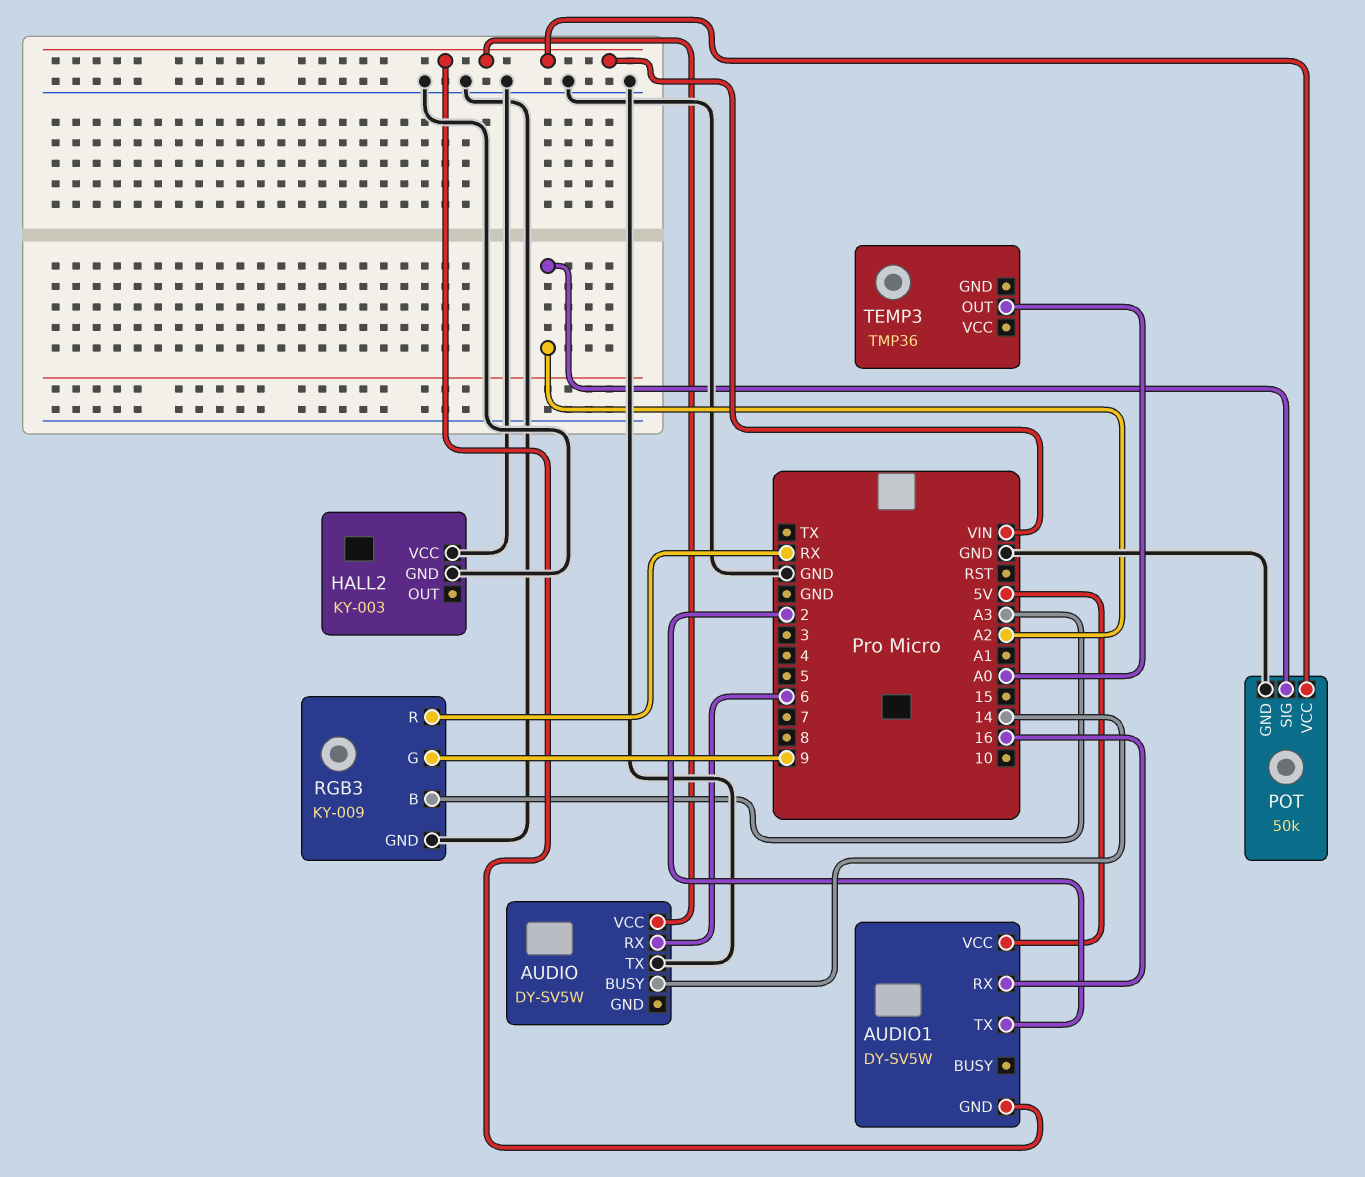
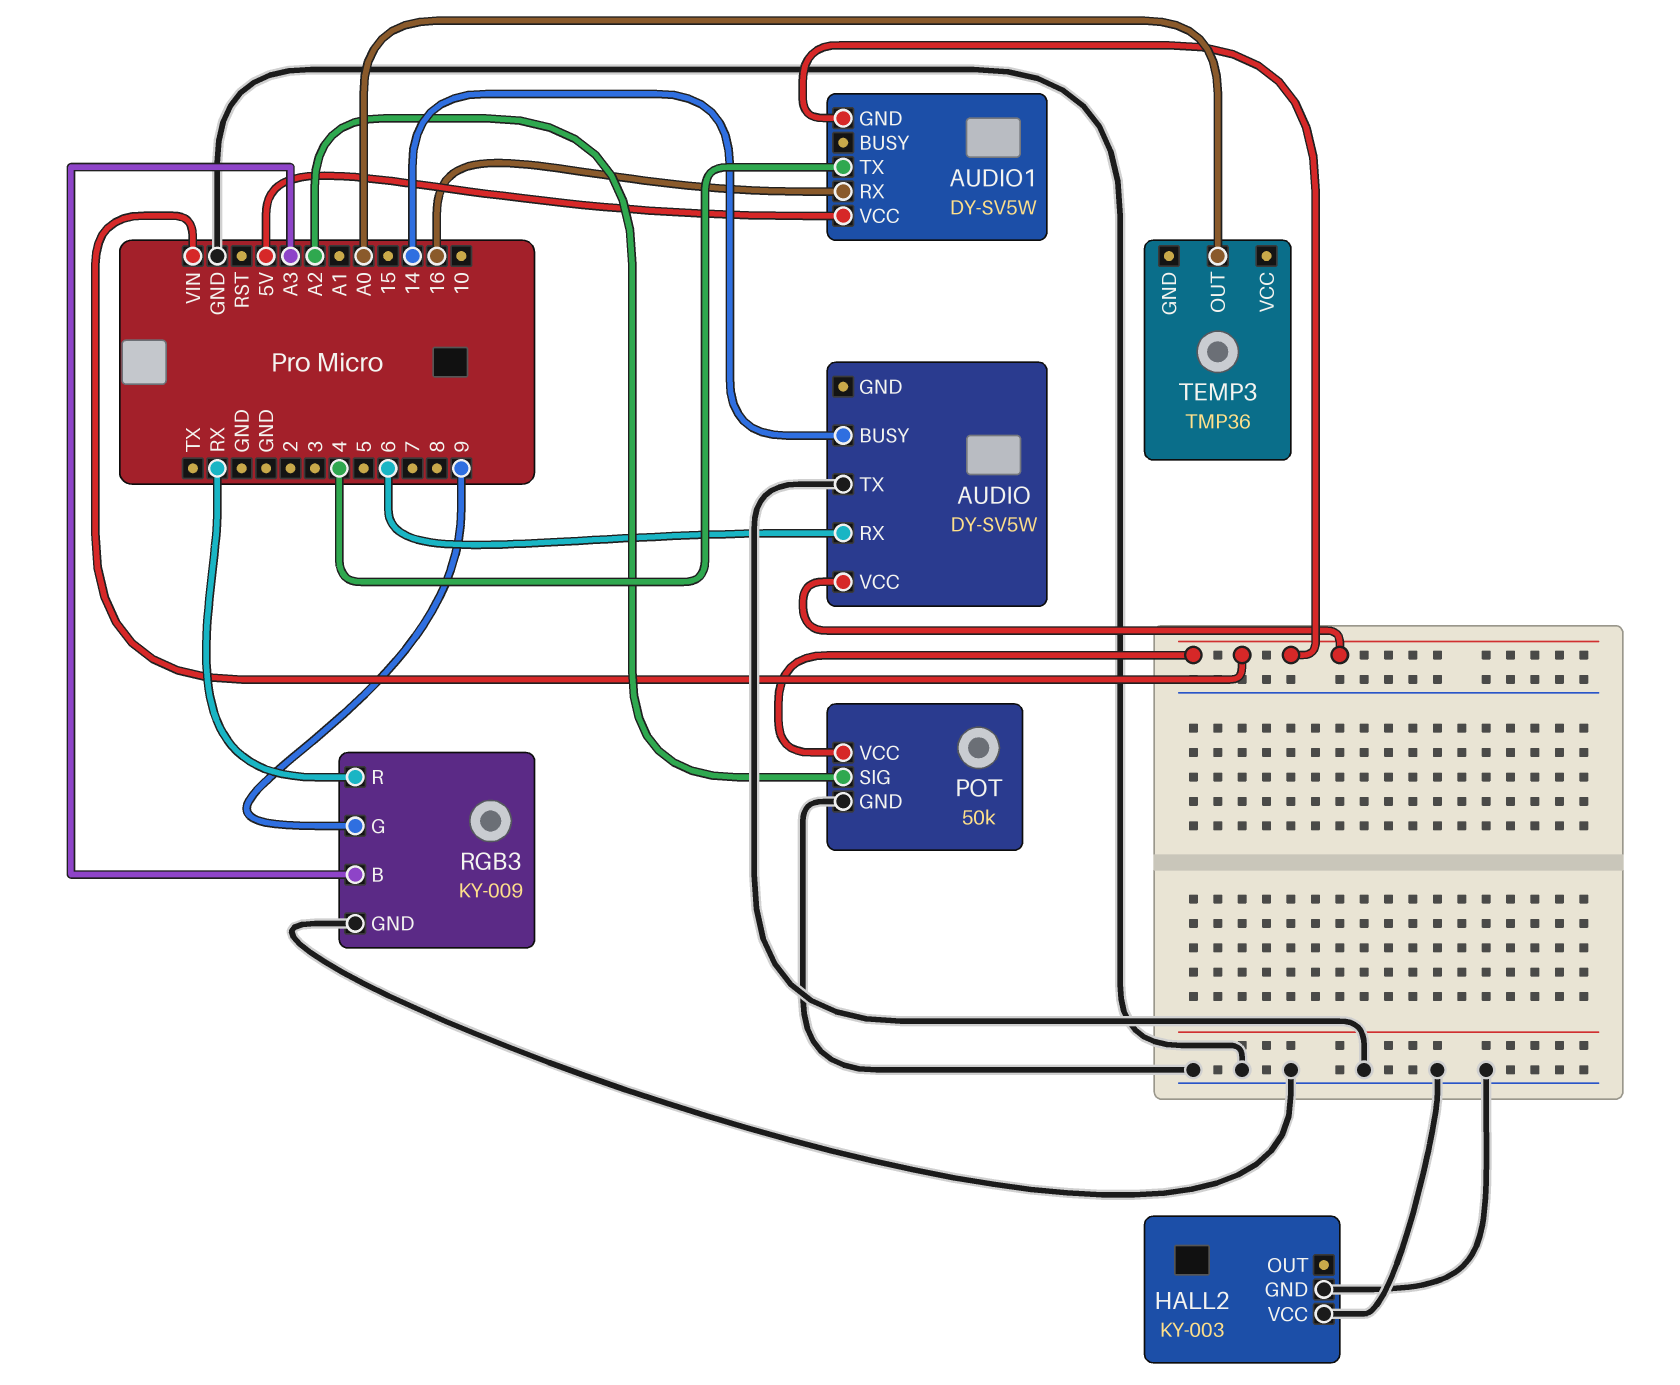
AUDIO1 pin TX: 2 -> 4

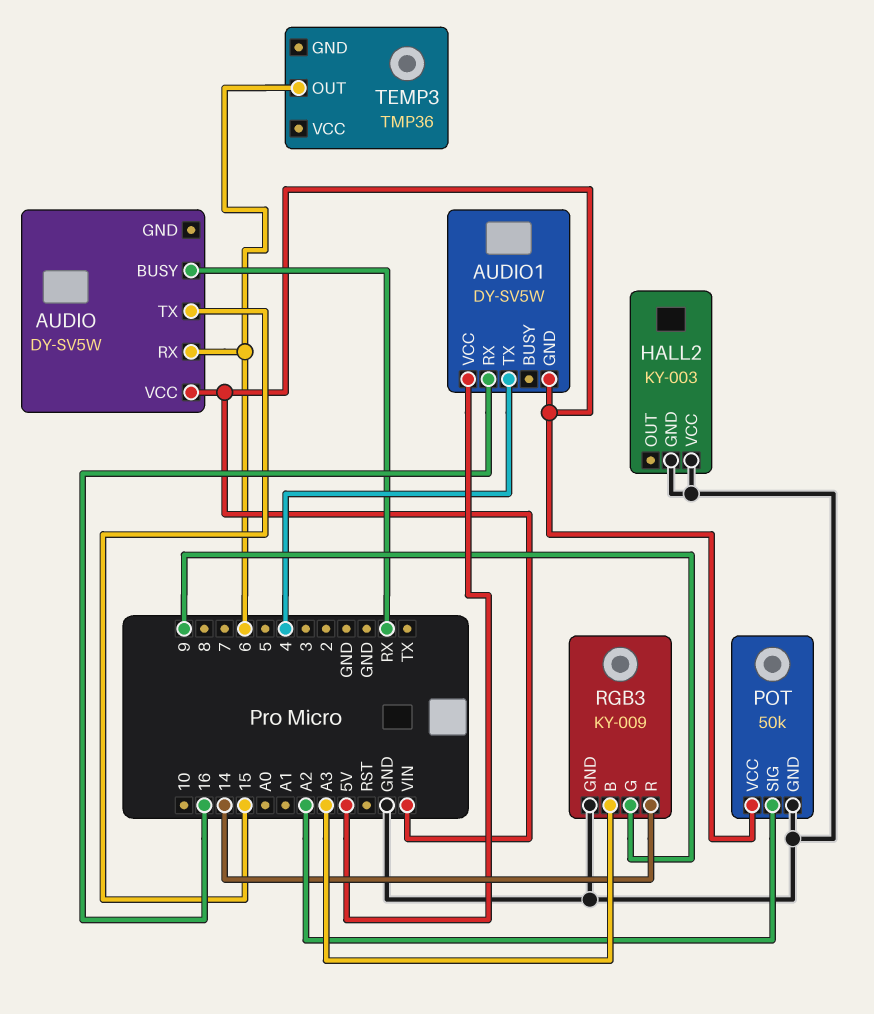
AUDIO pin BUSY: 14 -> RX
AUDIO pin TX: GND -> 15
RGB3 pin R: RX -> 14
TEMP3 pin OUT: A0 -> 6

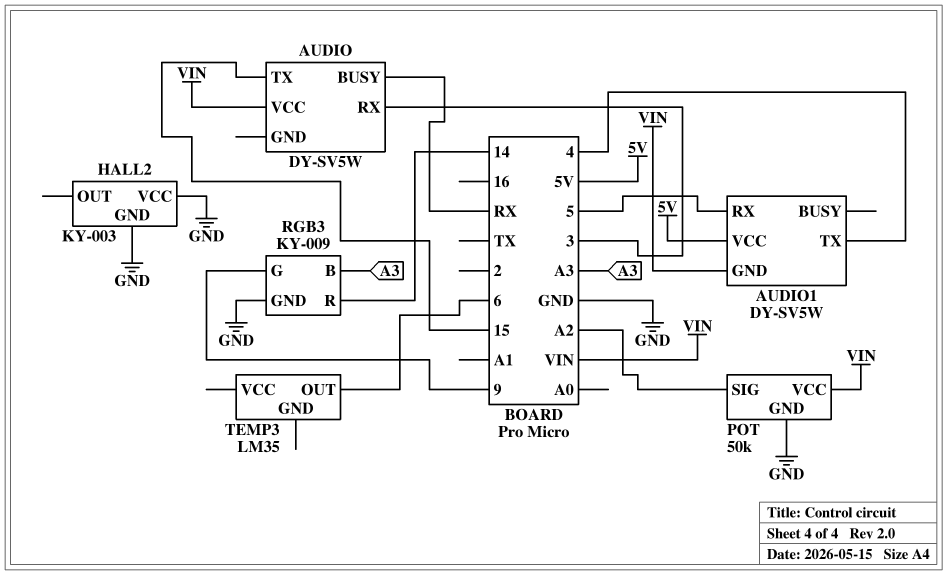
AUDIO pin RX: 6 -> 3
AUDIO1 pin RX: 16 -> 5
TEMP3: TMP36 -> LM35

